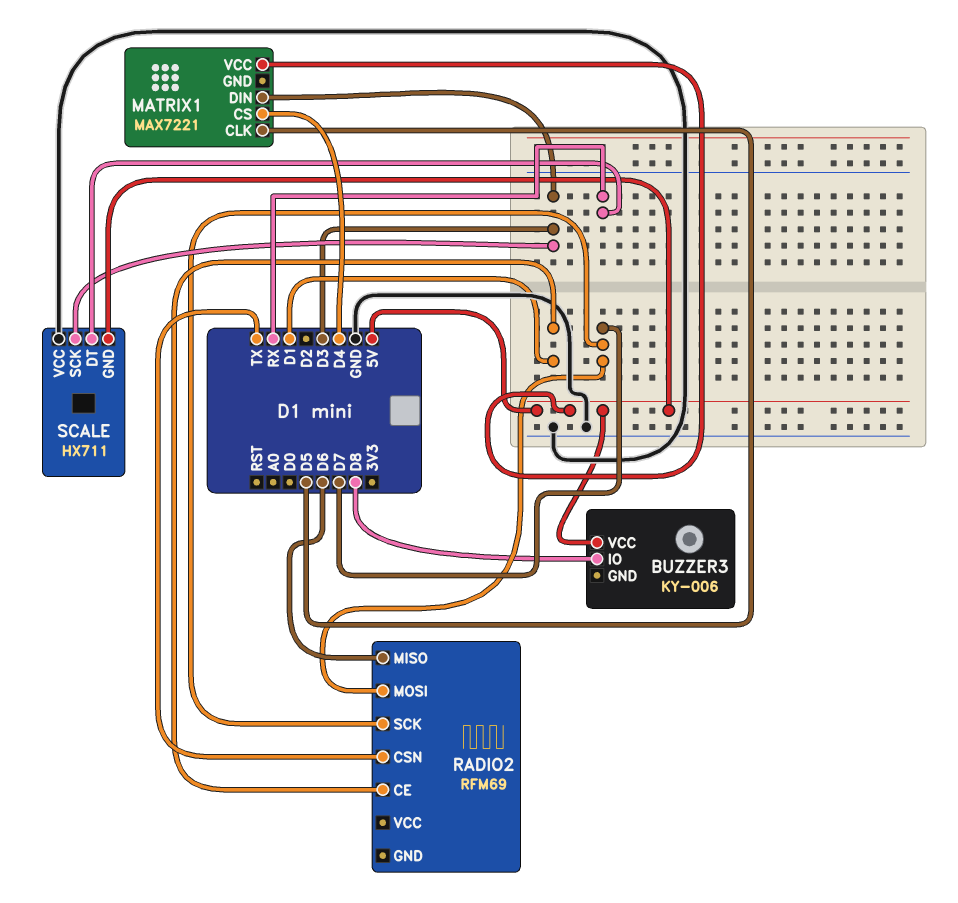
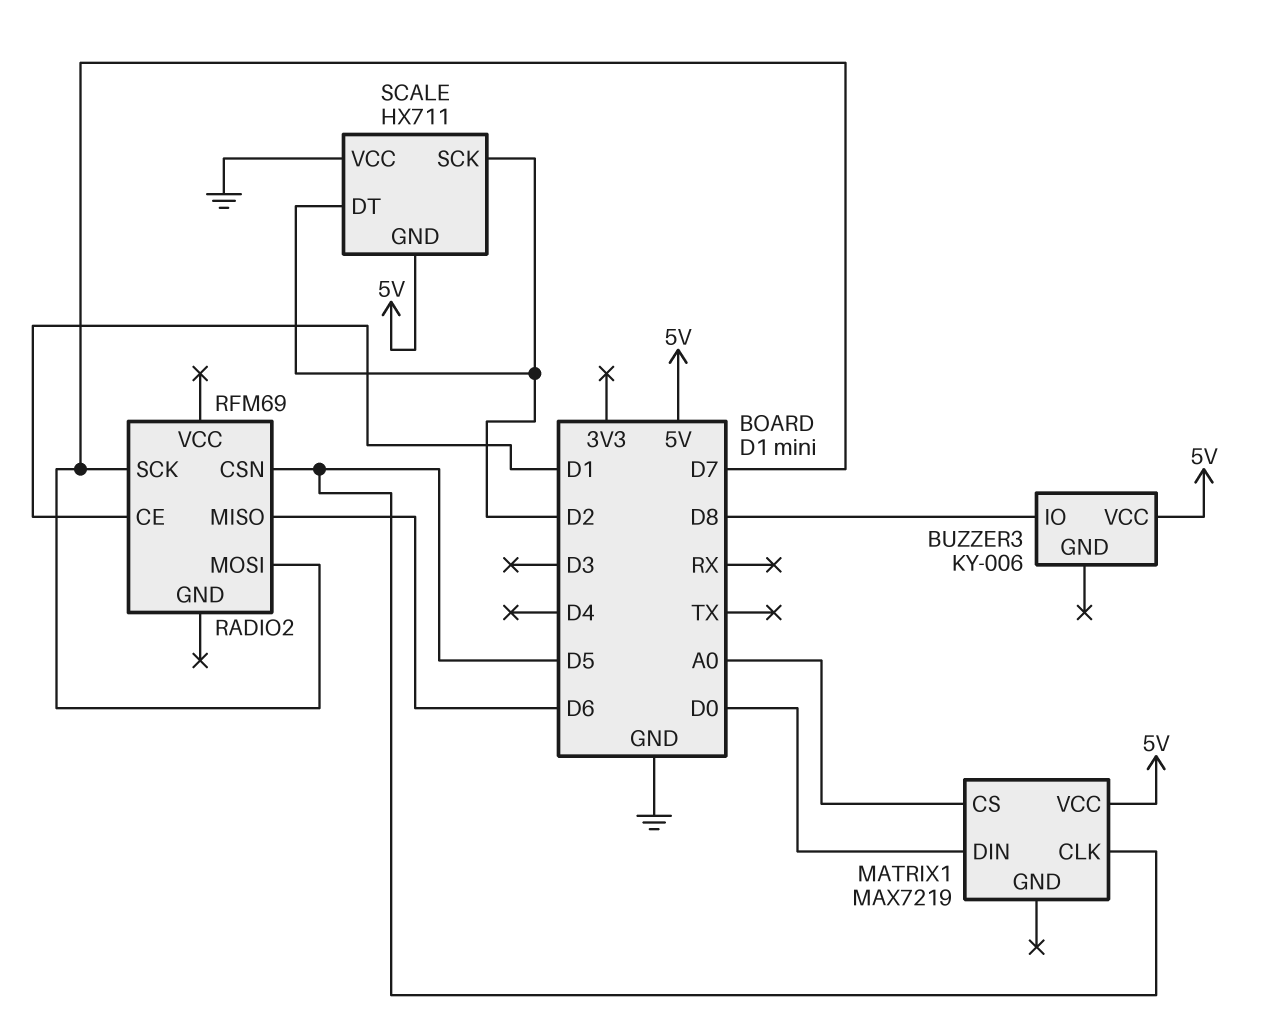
MATRIX1: MAX7221 -> MAX7219
MATRIX1 pin CS: D4 -> A0
MATRIX1 pin DIN: D3 -> D0
RADIO2 pin CSN: TX -> D5
SCALE pin DT: RX -> D2
SCALE pin SCK: D3 -> D2

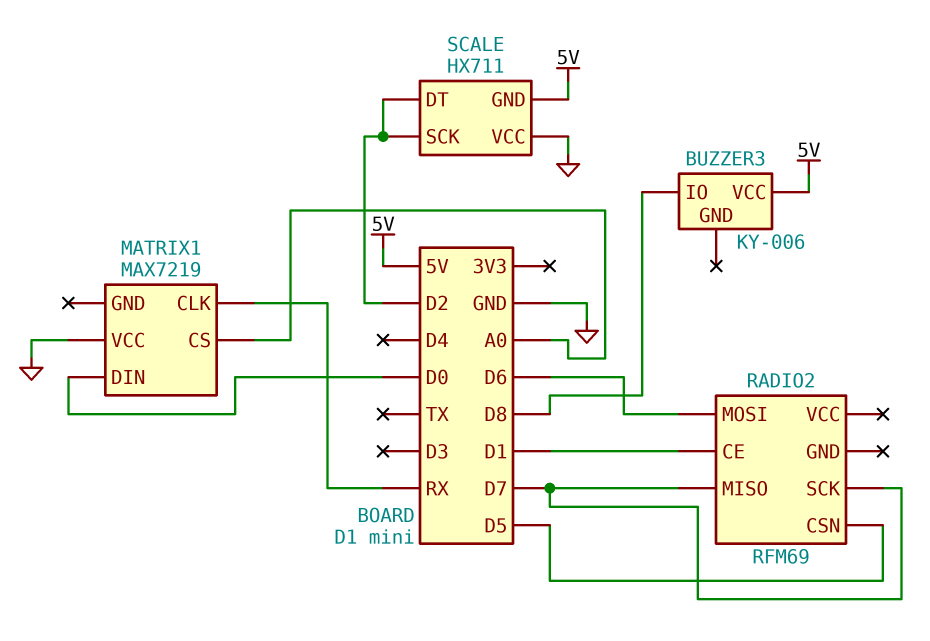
MATRIX1 pin CLK: D5 -> RX
MATRIX1 pin VCC: 5V -> GND
RADIO2 pin MISO: D6 -> D7
RADIO2 pin MOSI: D7 -> D6

